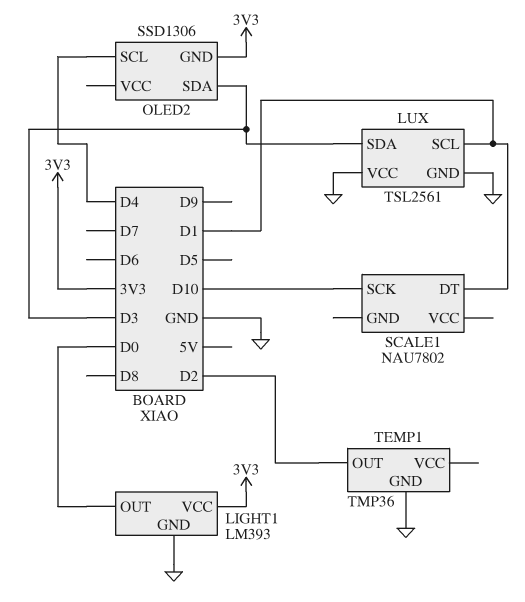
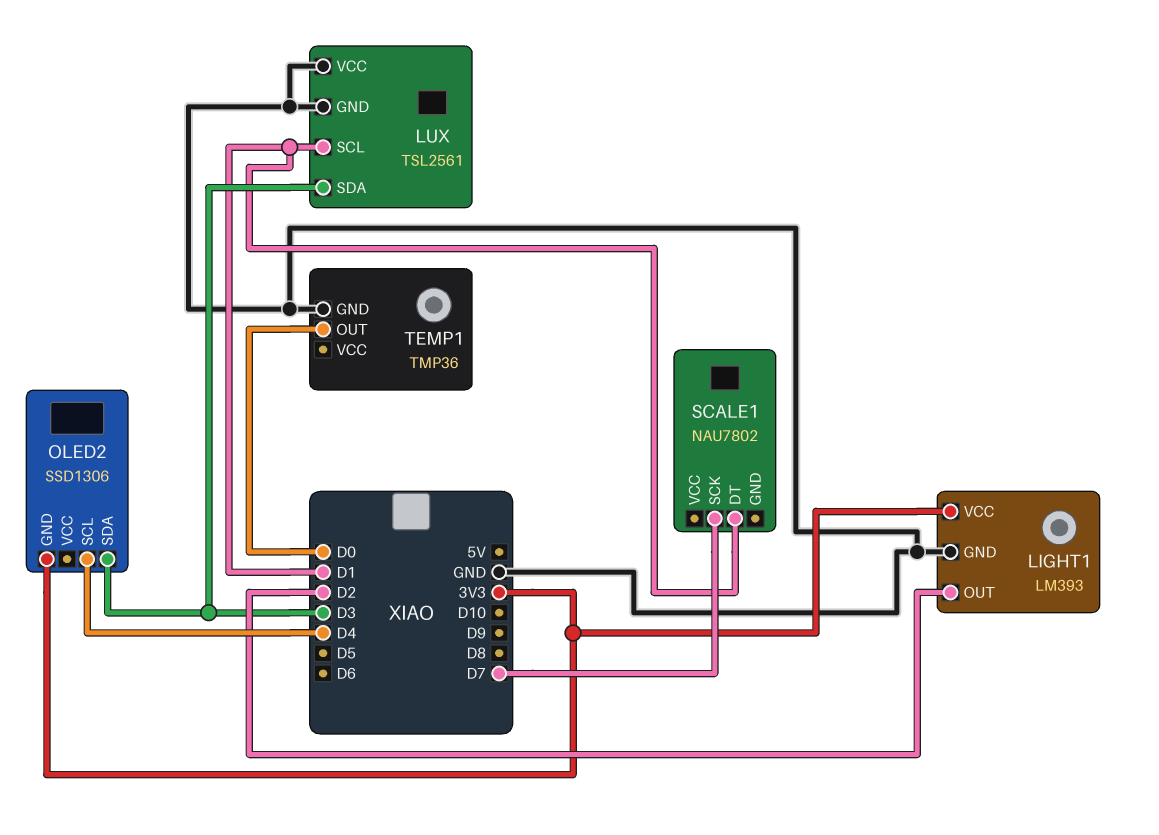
LIGHT1 pin OUT: D0 -> D2
SCALE1 pin SCK: D10 -> D7
TEMP1 pin OUT: D2 -> D0

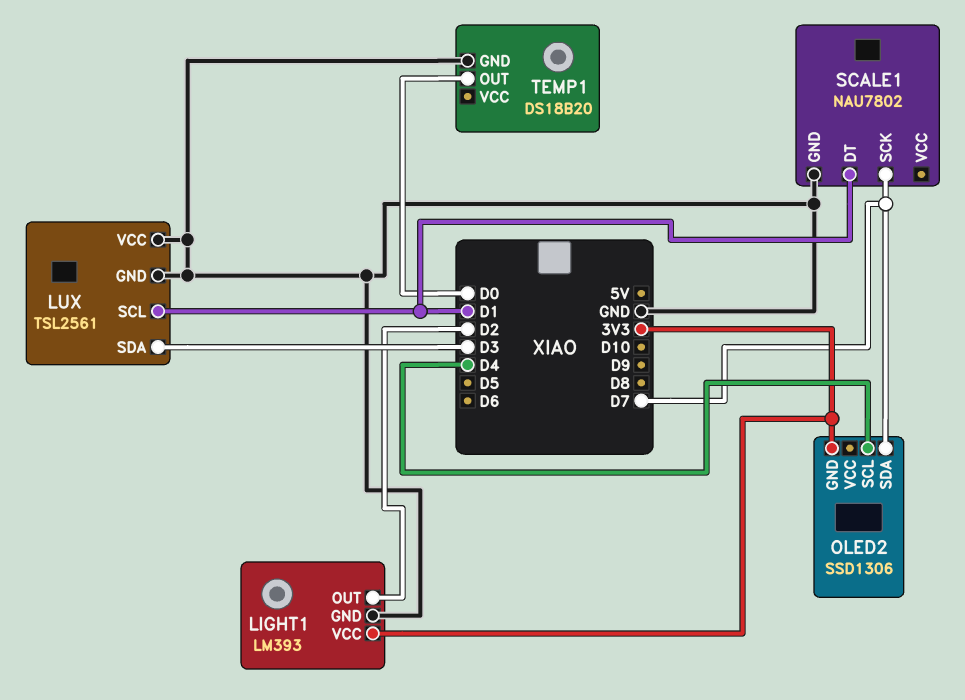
OLED2 pin SDA: D3 -> D7
SCALE1 pin GND: none -> GND
TEMP1: TMP36 -> DS18B20

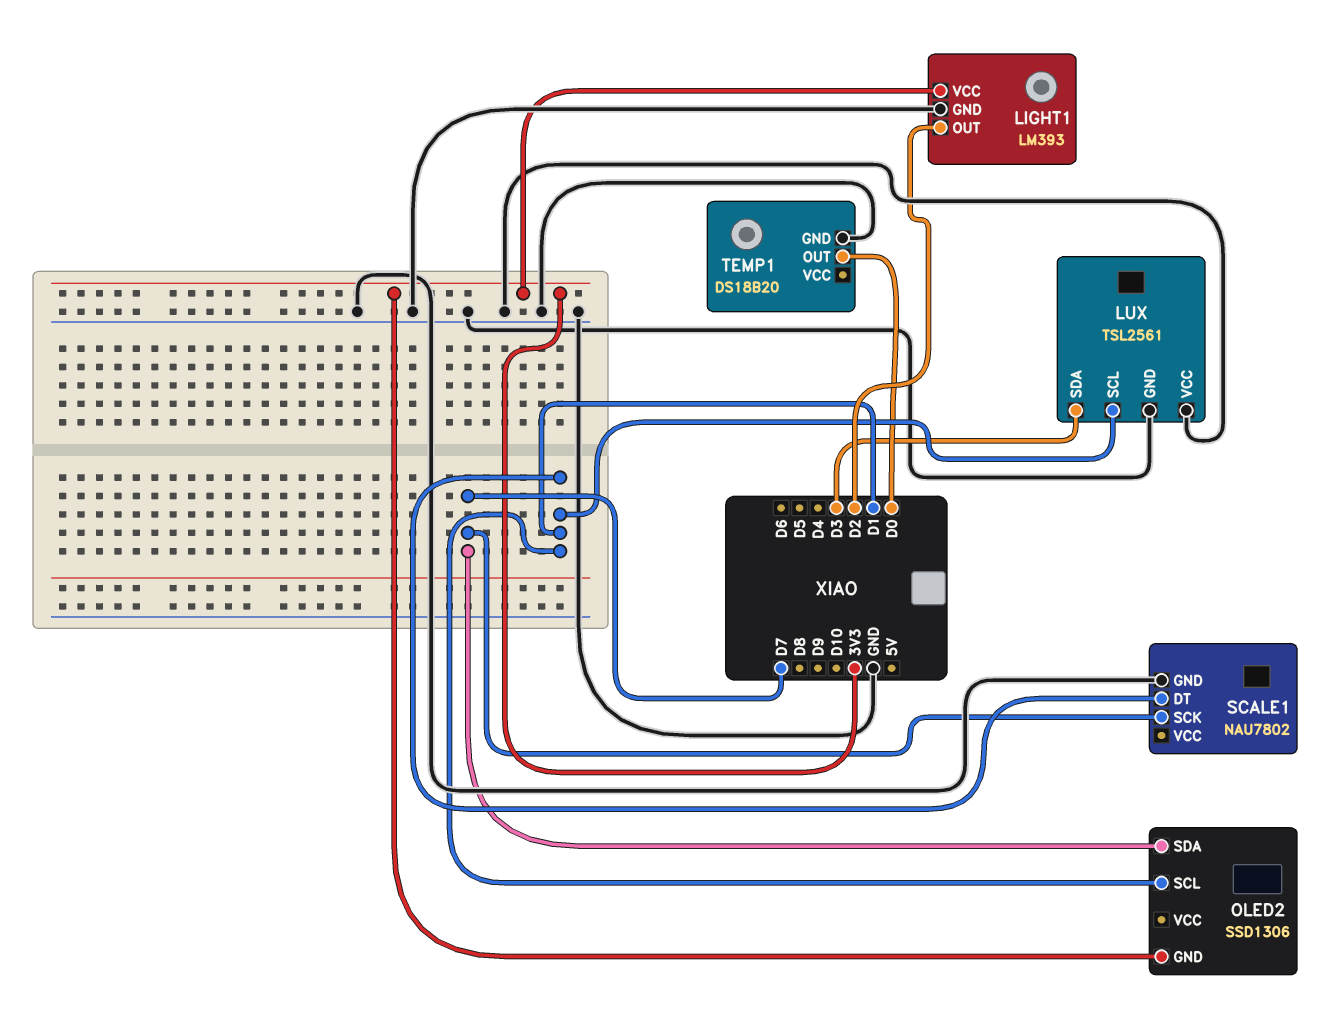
OLED2 pin SCL: D4 -> D1

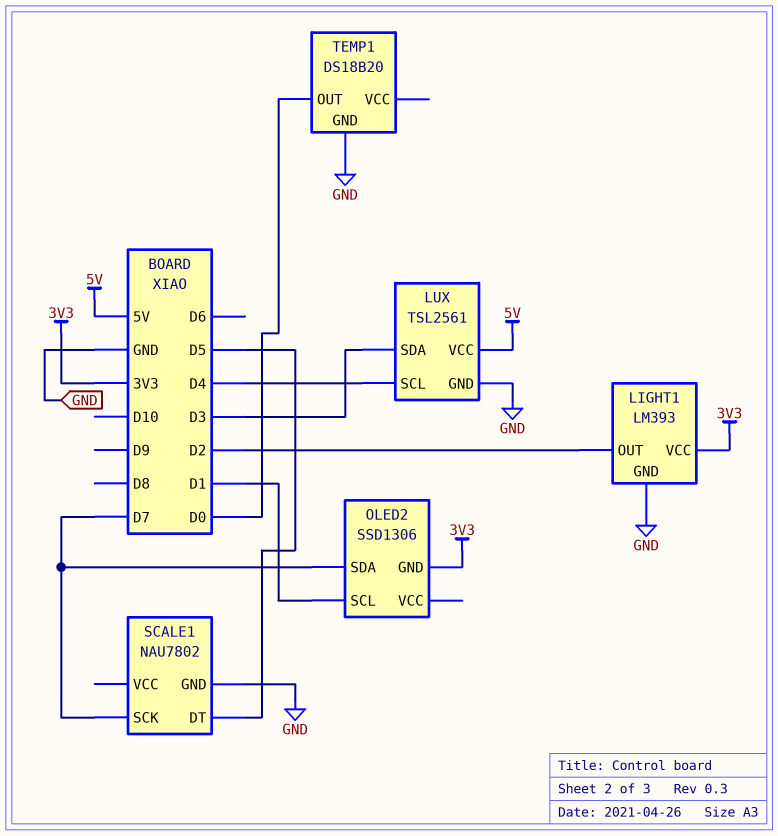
LUX pin SCL: D1 -> D4
LUX pin VCC: GND -> 5V
SCALE1 pin DT: D1 -> D5

